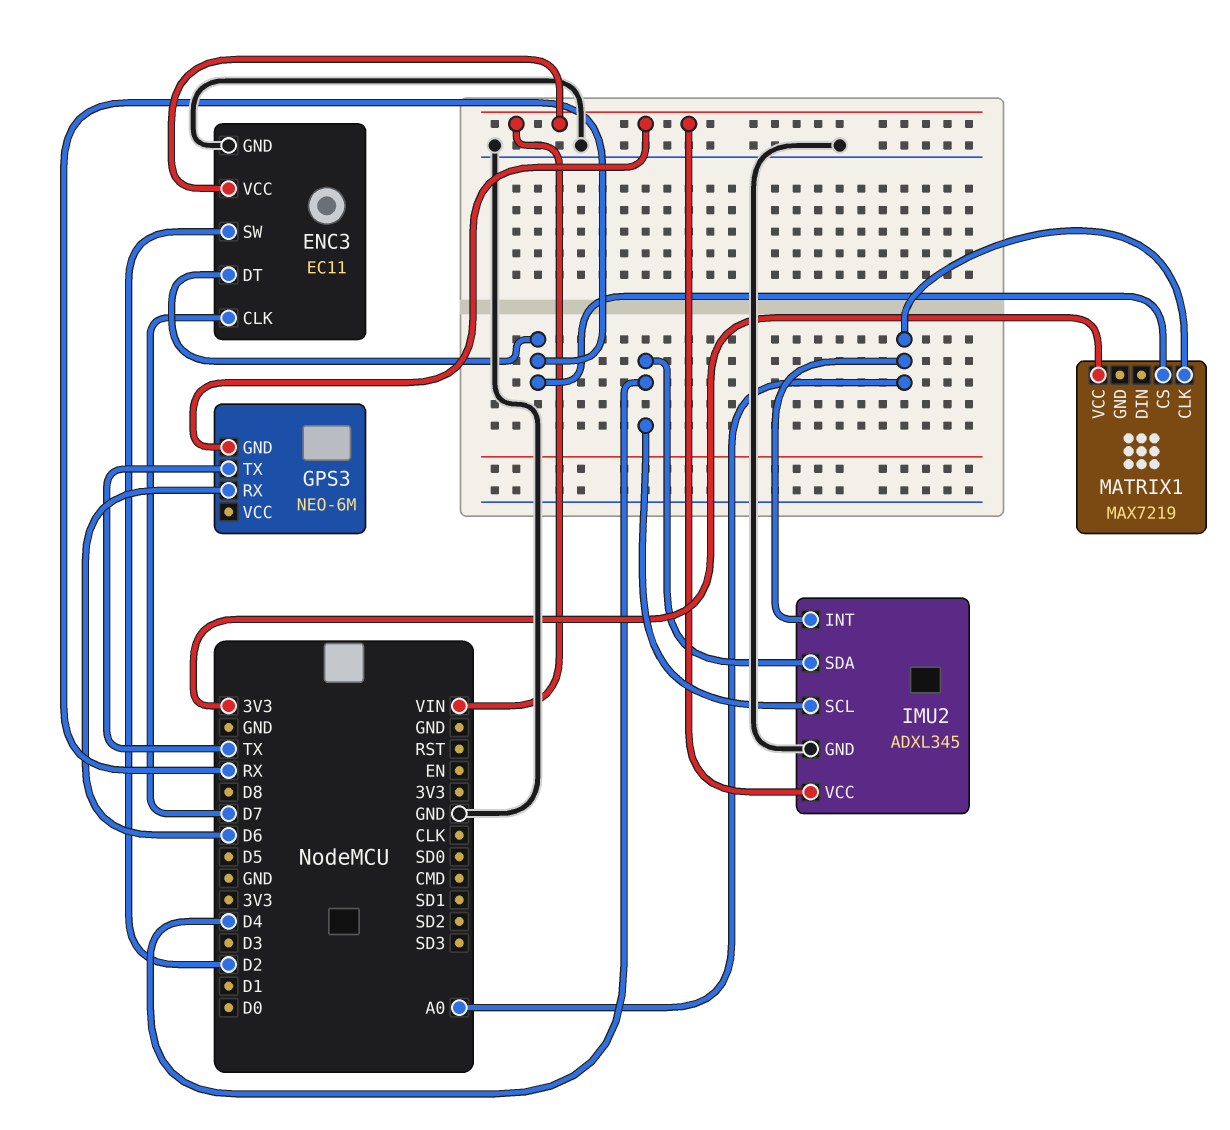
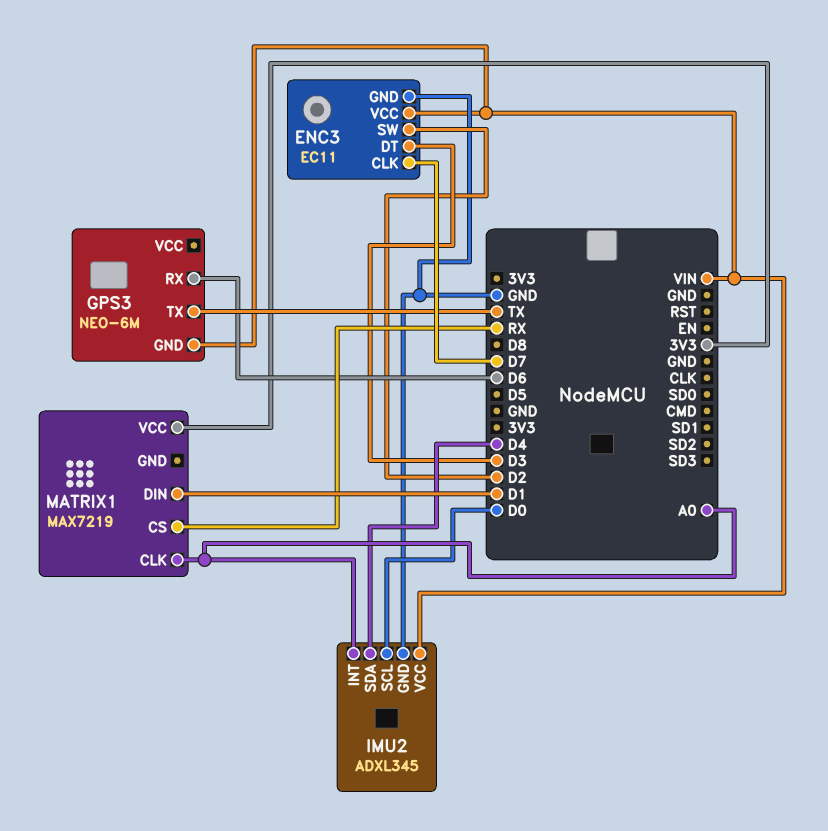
ENC3 pin DT: RX -> D3
IMU2 pin SCL: D4 -> D0
MATRIX1 pin DIN: none -> D1

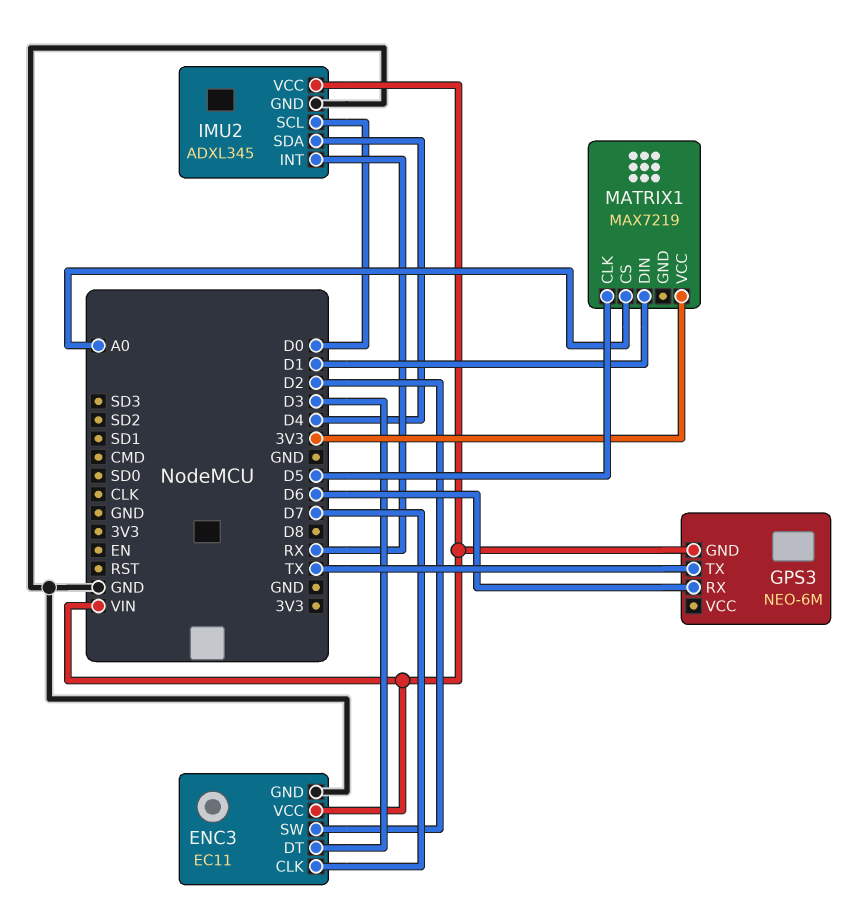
IMU2 pin INT: A0 -> RX
MATRIX1 pin CLK: A0 -> D5
MATRIX1 pin CS: RX -> A0

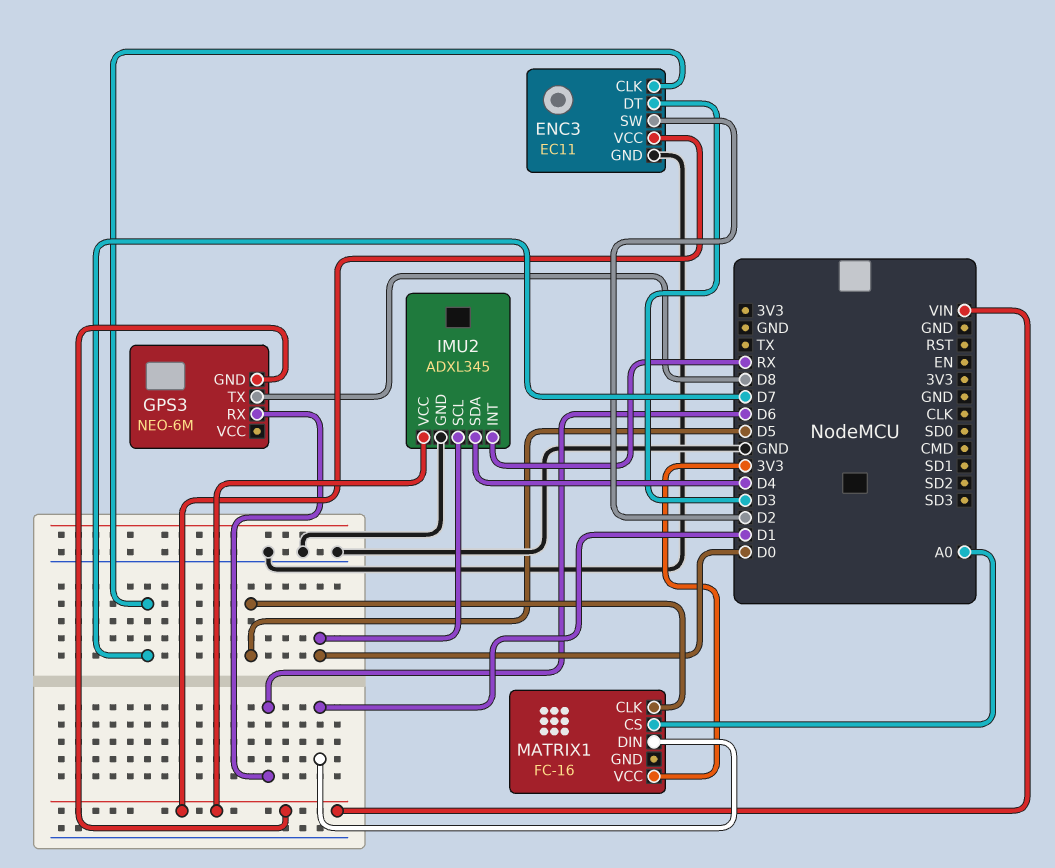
GPS3 pin TX: TX -> D8
MATRIX1: MAX7219 -> FC-16

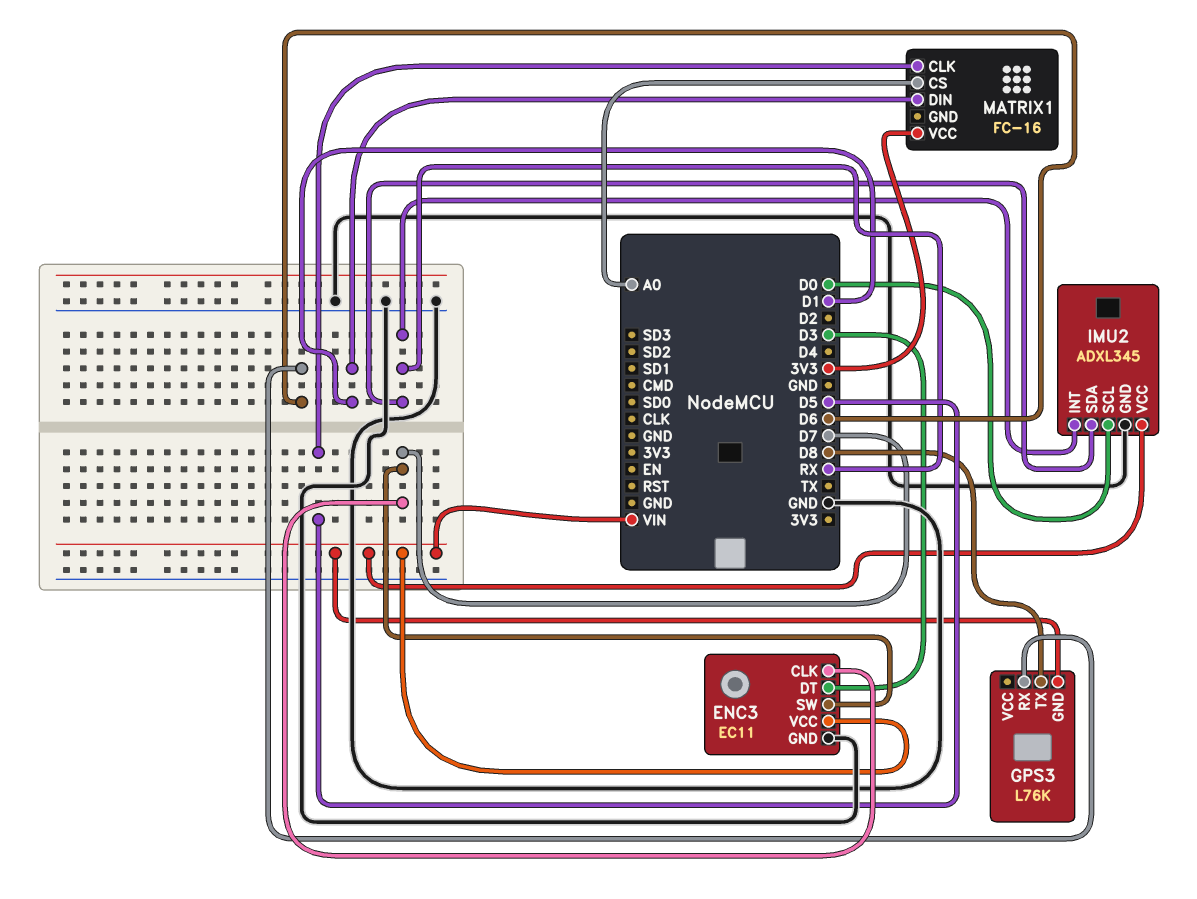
ENC3 pin SW: D2 -> D7
GPS3: NEO-6M -> L76K
IMU2 pin SDA: D4 -> RX

